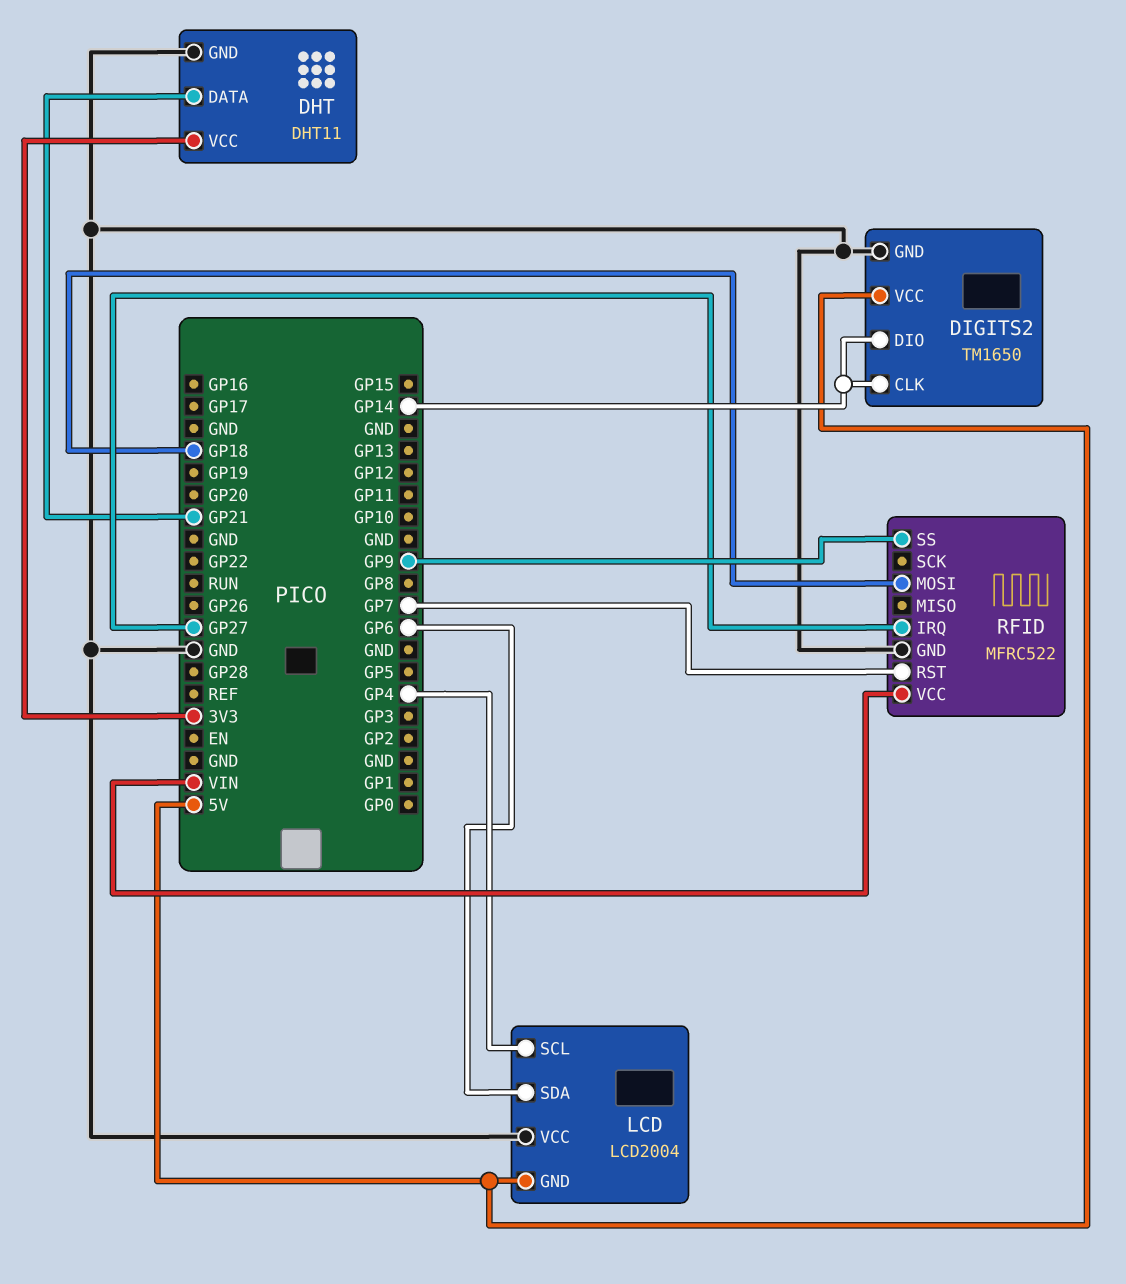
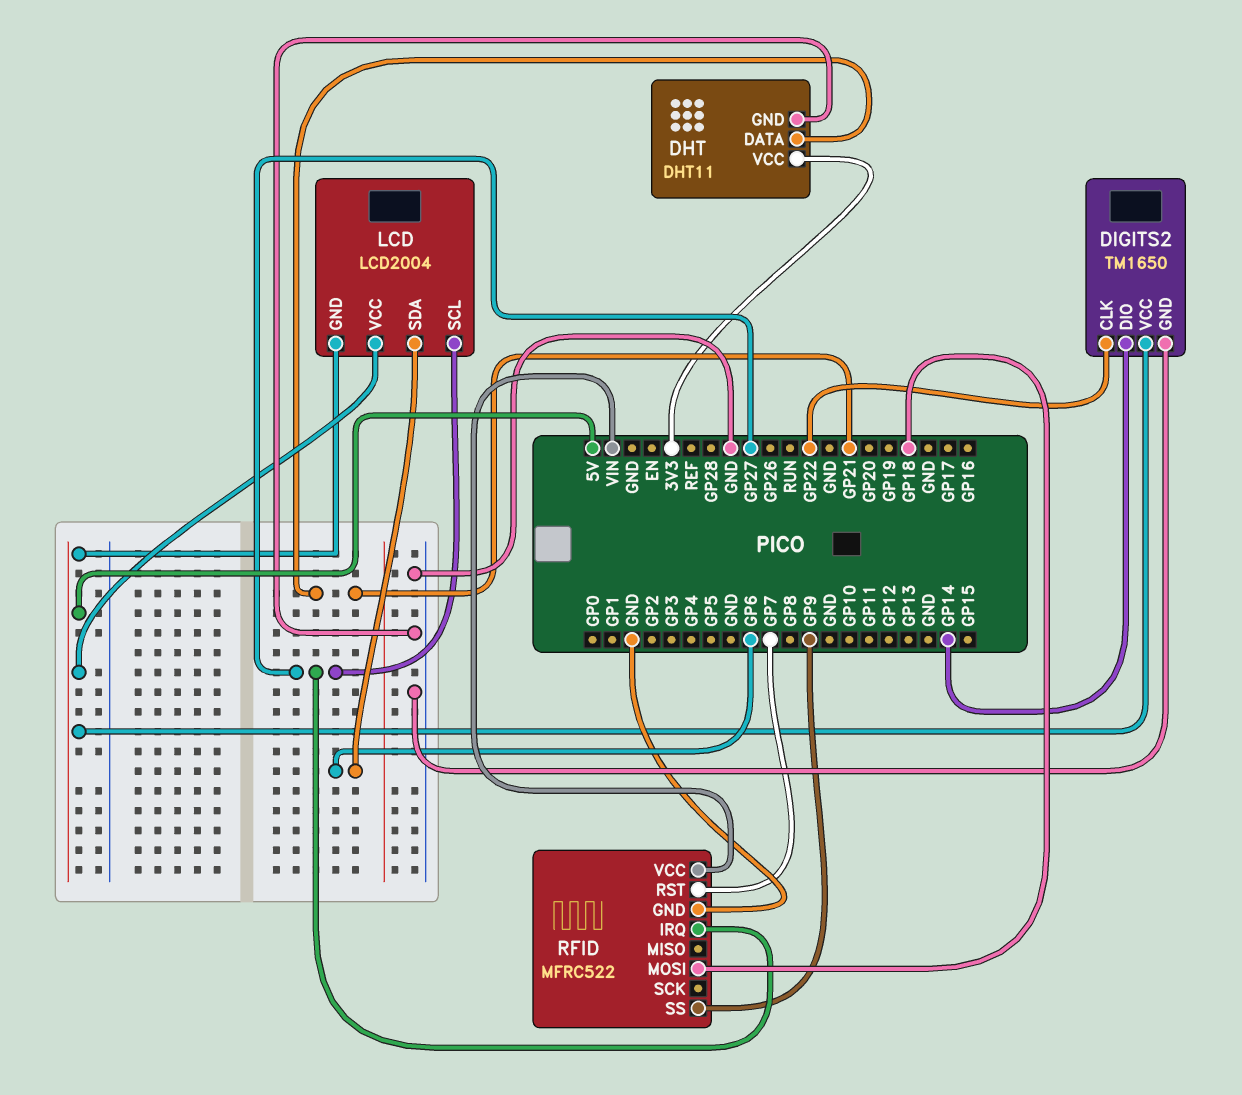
DIGITS2 pin CLK: GP14 -> GP22
LCD pin SCL: GP4 -> GP27
LCD pin VCC: GND -> 5V

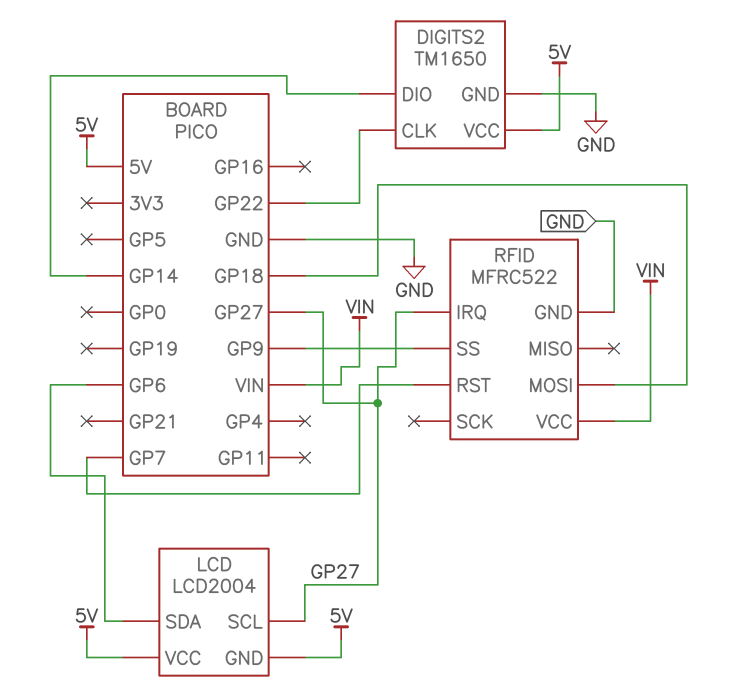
DHT: DHT11 -> none
DHT pin DATA: GP21 -> none
DHT pin GND: GND -> none
DHT pin VCC: 3V3 -> none

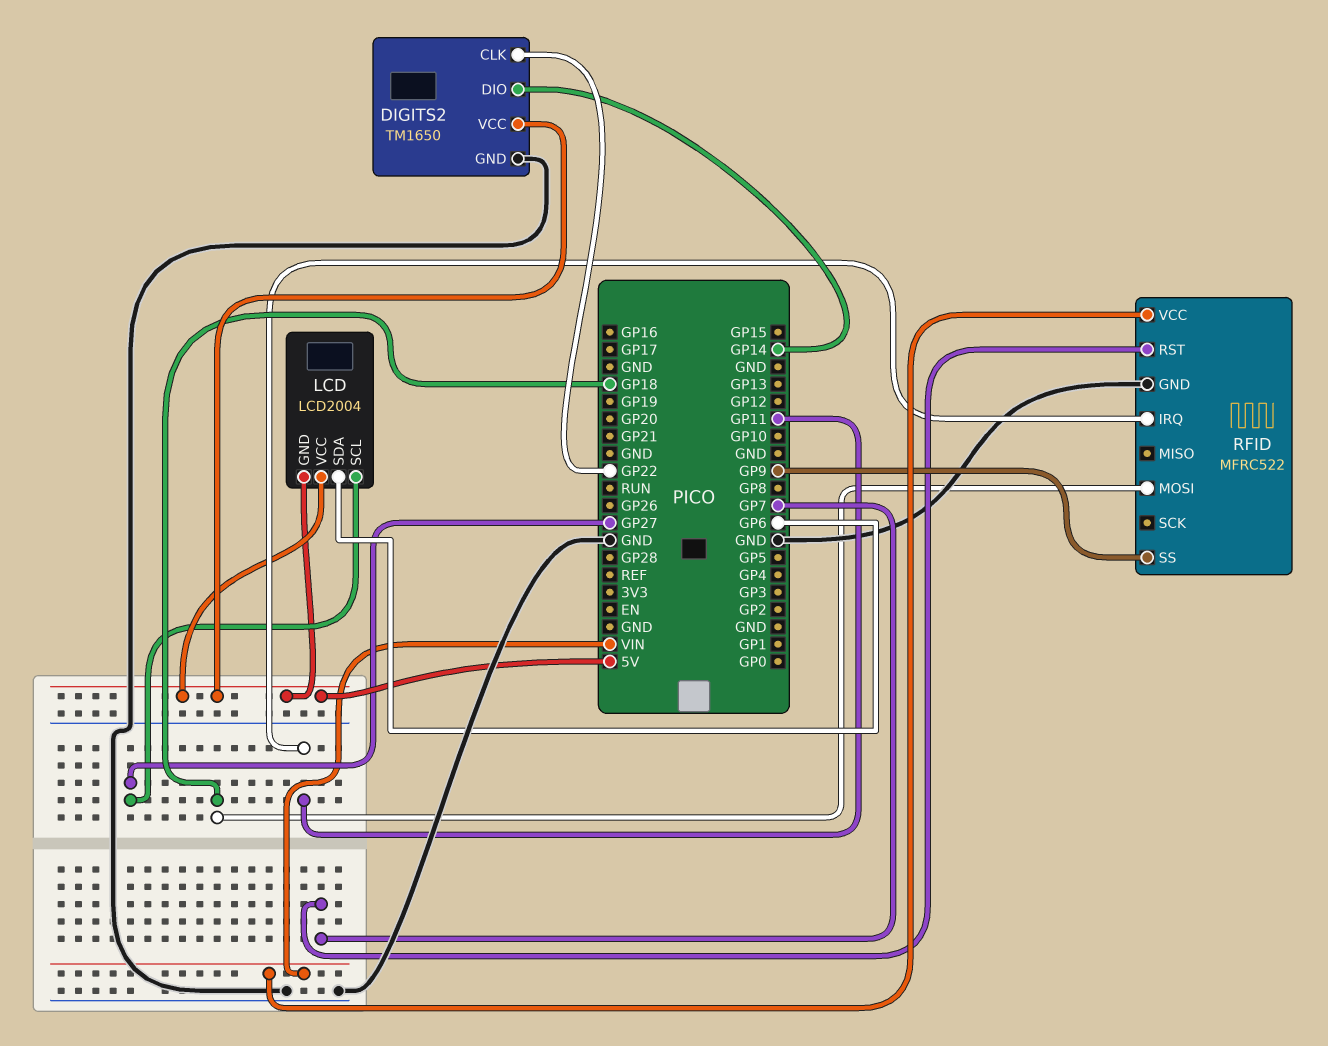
RFID pin IRQ: GP27 -> GP11

